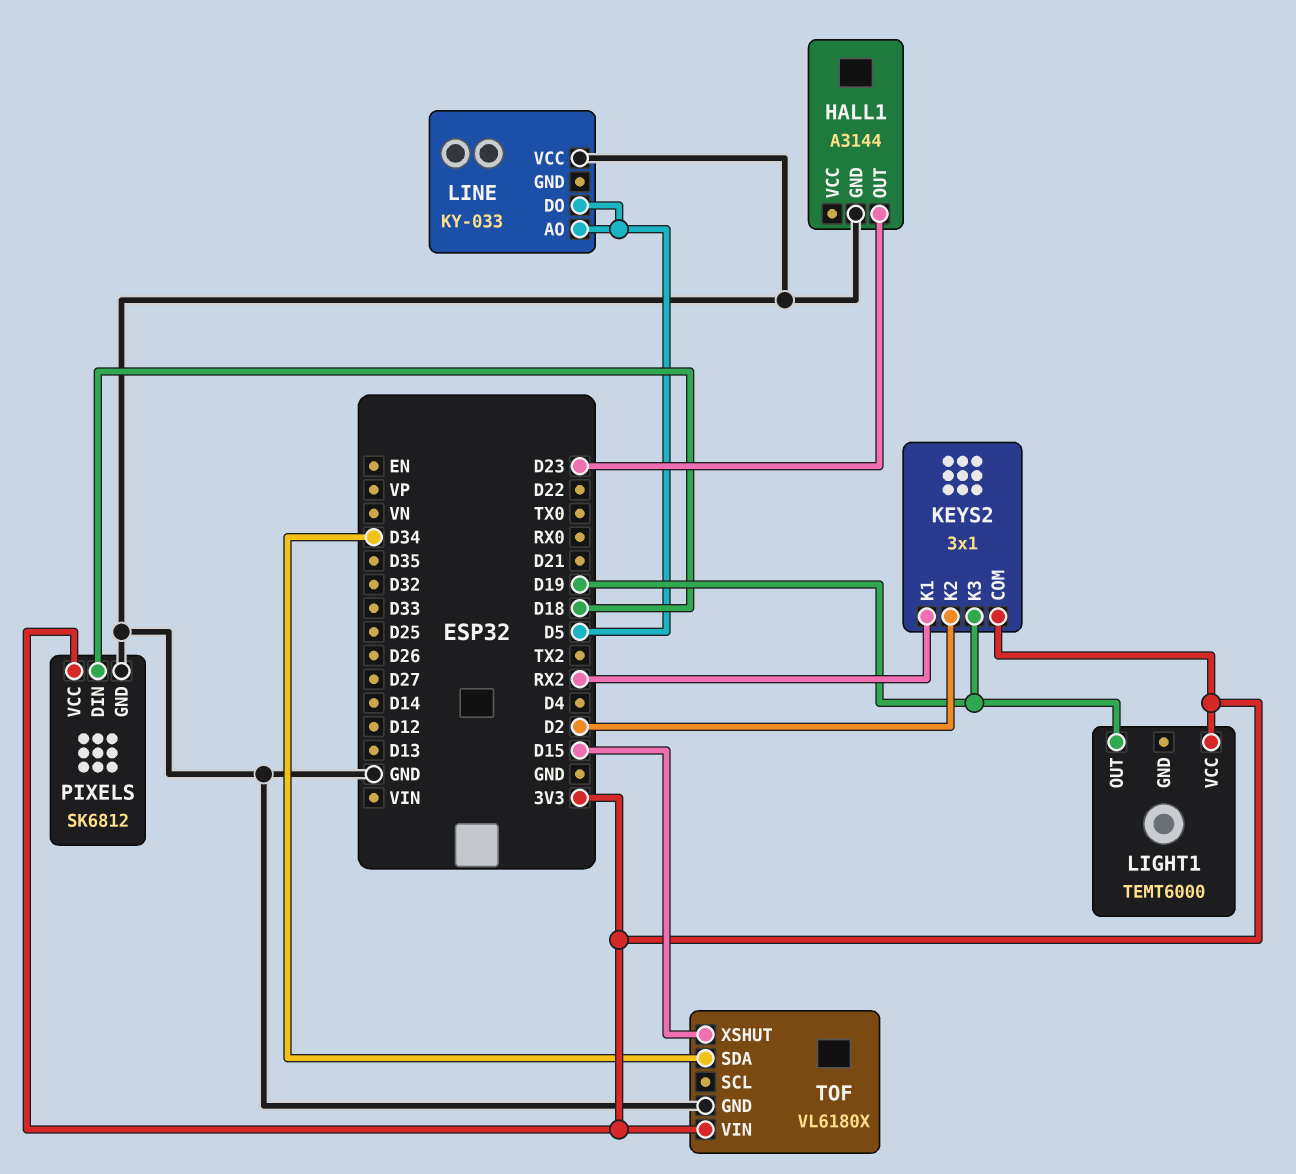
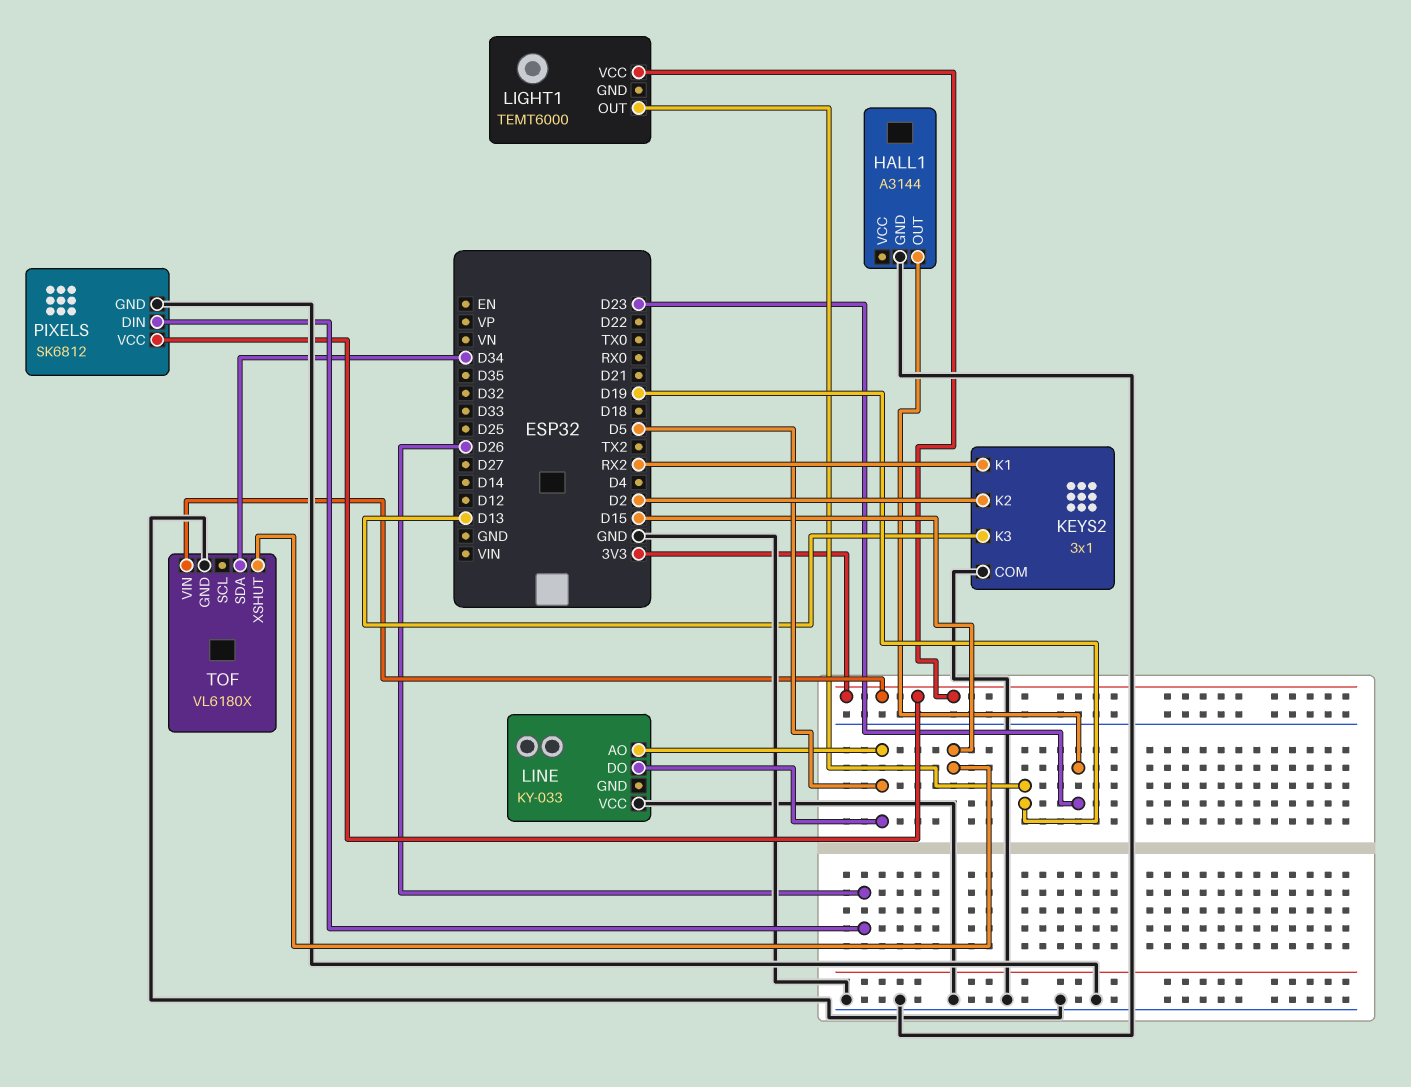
KEYS2 pin COM: 3V3 -> GND
KEYS2 pin K3: D19 -> D13
PIXELS pin DIN: D18 -> D26

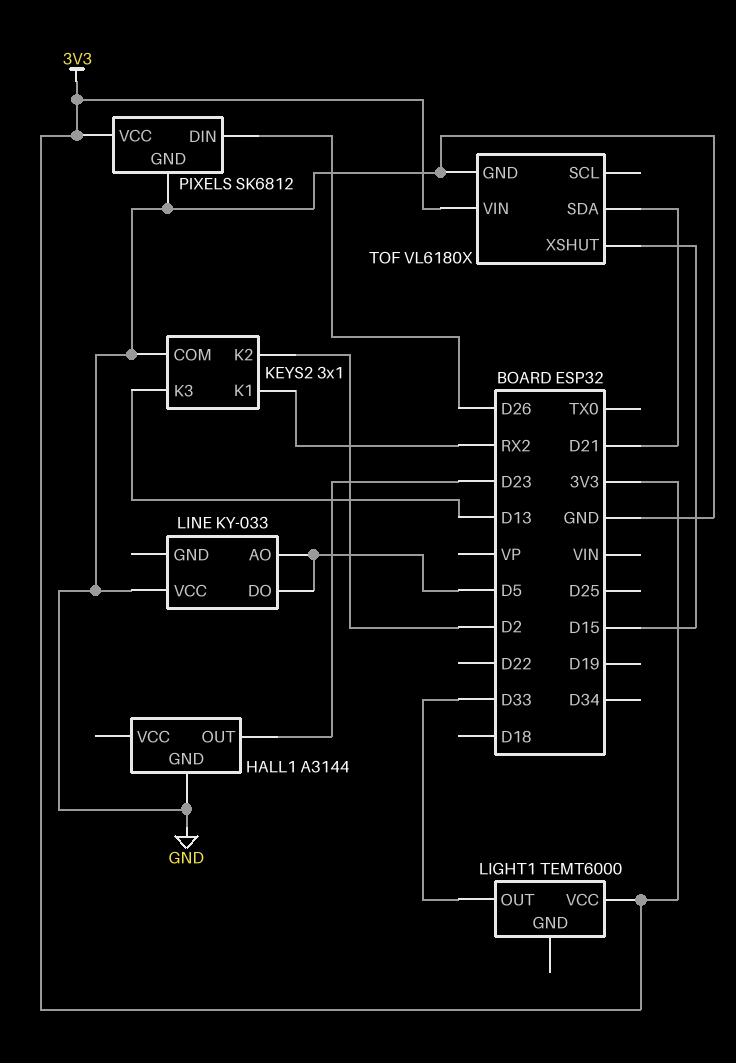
LIGHT1 pin OUT: D19 -> D33
TOF pin SDA: D34 -> D21

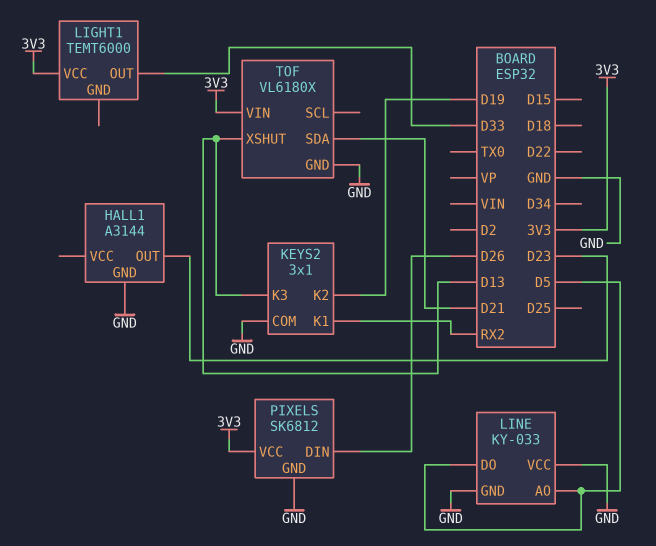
KEYS2 pin K2: D2 -> D19
LINE pin GND: none -> GND
TOF pin XSHUT: D15 -> D13

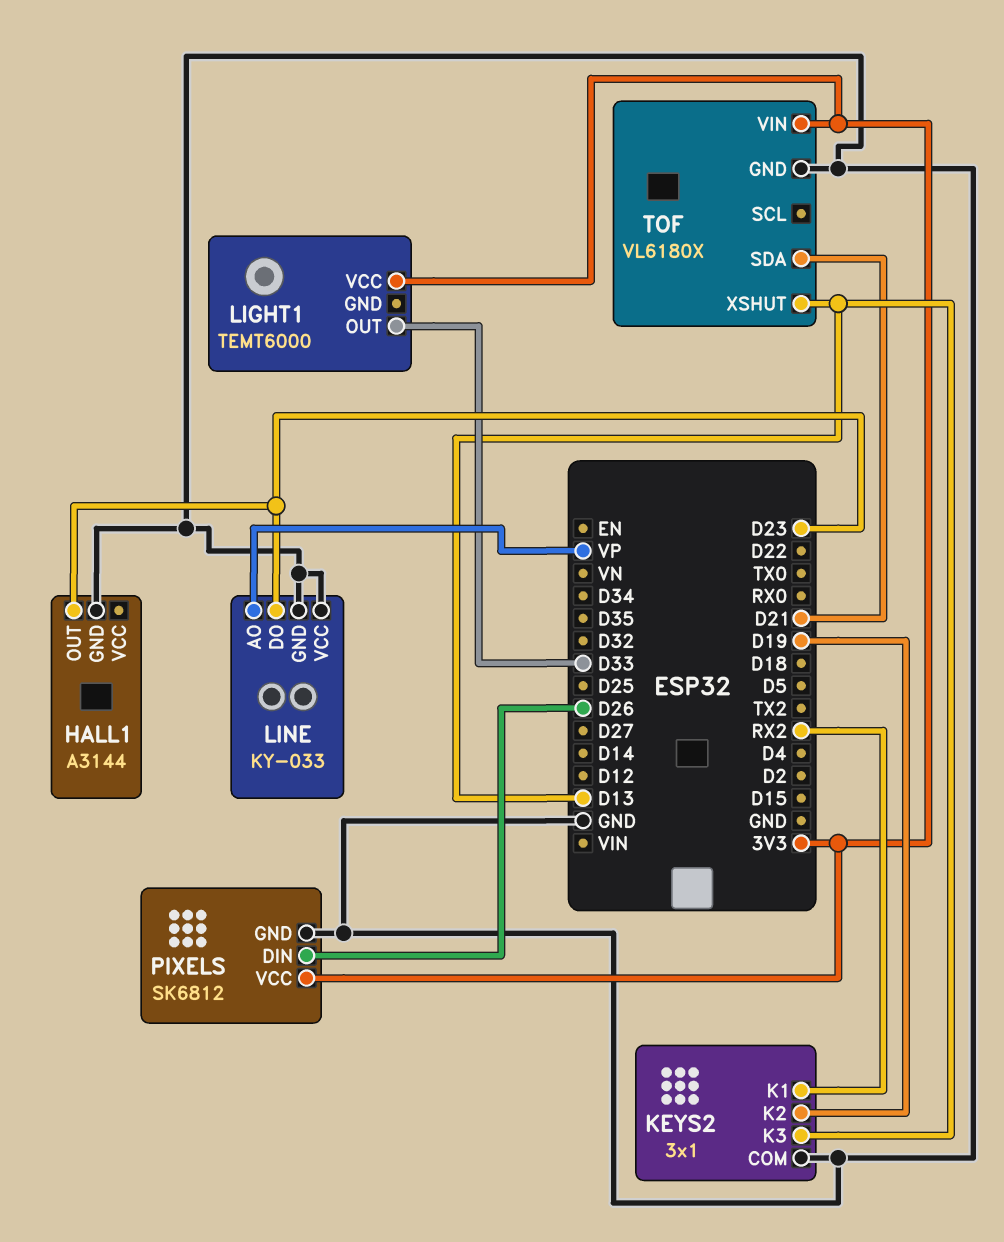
LINE pin AO: D5 -> VP
LINE pin DO: D5 -> D23

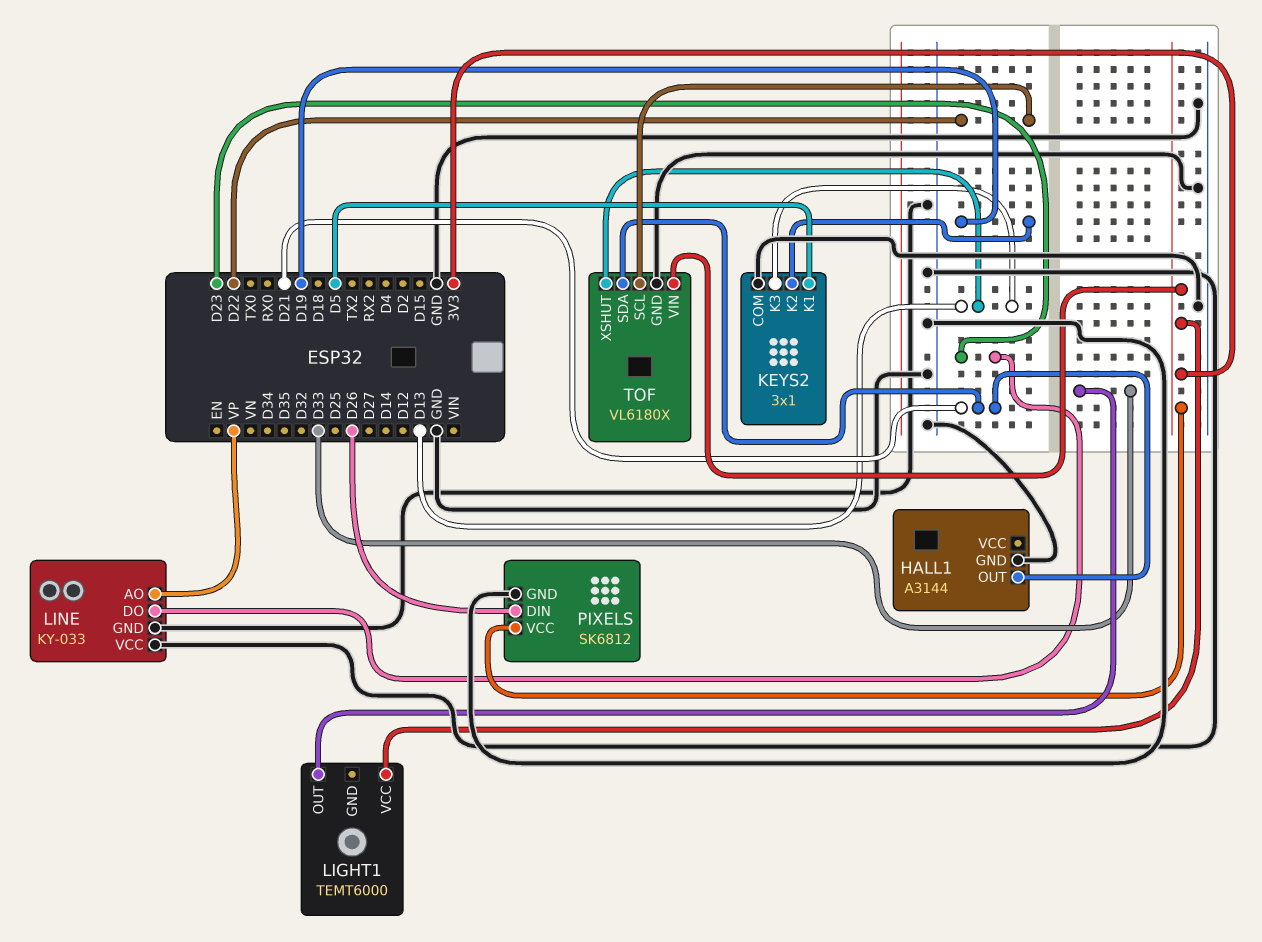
HALL1 pin OUT: D23 -> D21
KEYS2 pin K1: RX2 -> D5
TOF pin SCL: none -> D22

